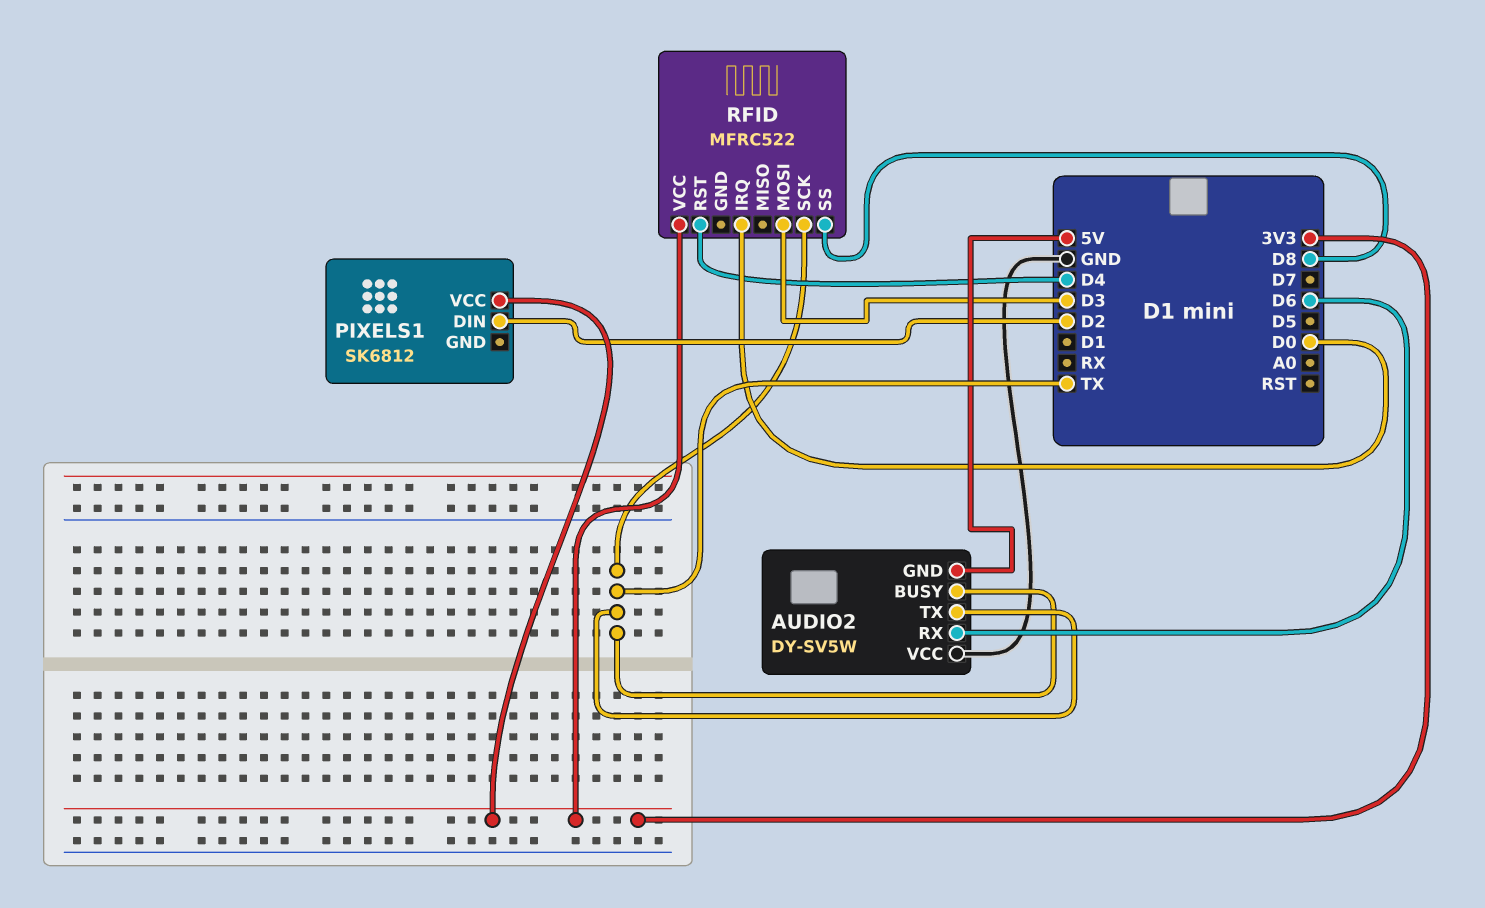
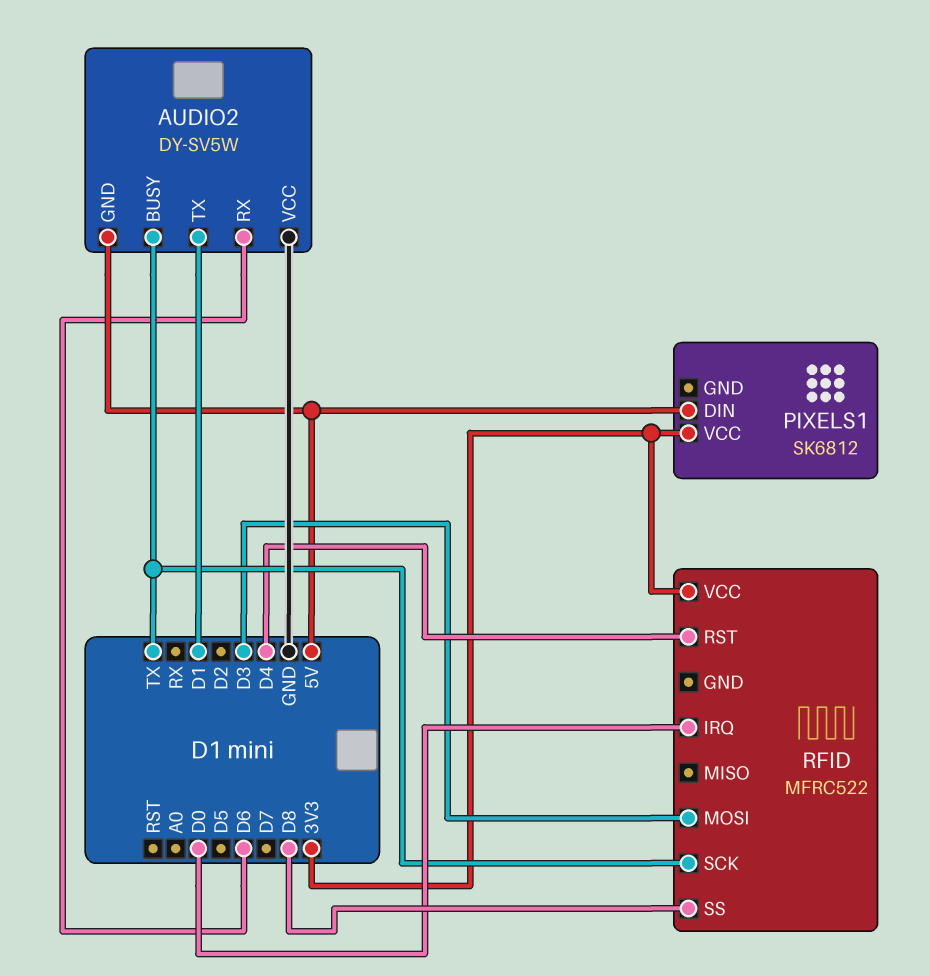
AUDIO2 pin TX: TX -> D1
PIXELS1 pin DIN: D2 -> 5V

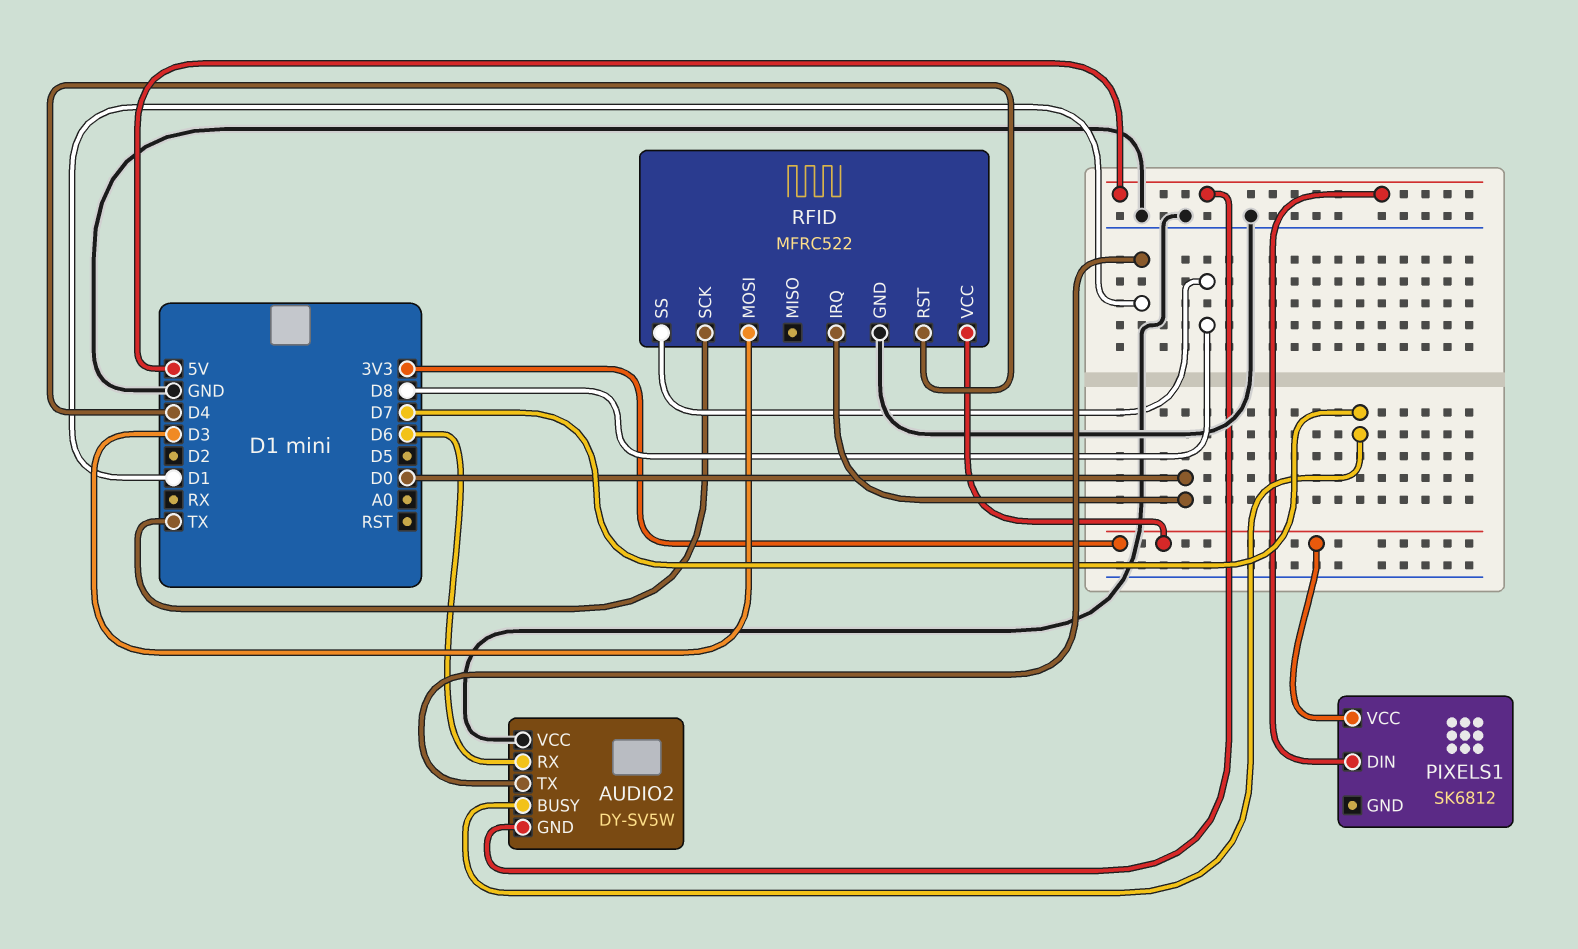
AUDIO2 pin BUSY: TX -> D7
RFID pin GND: none -> GND

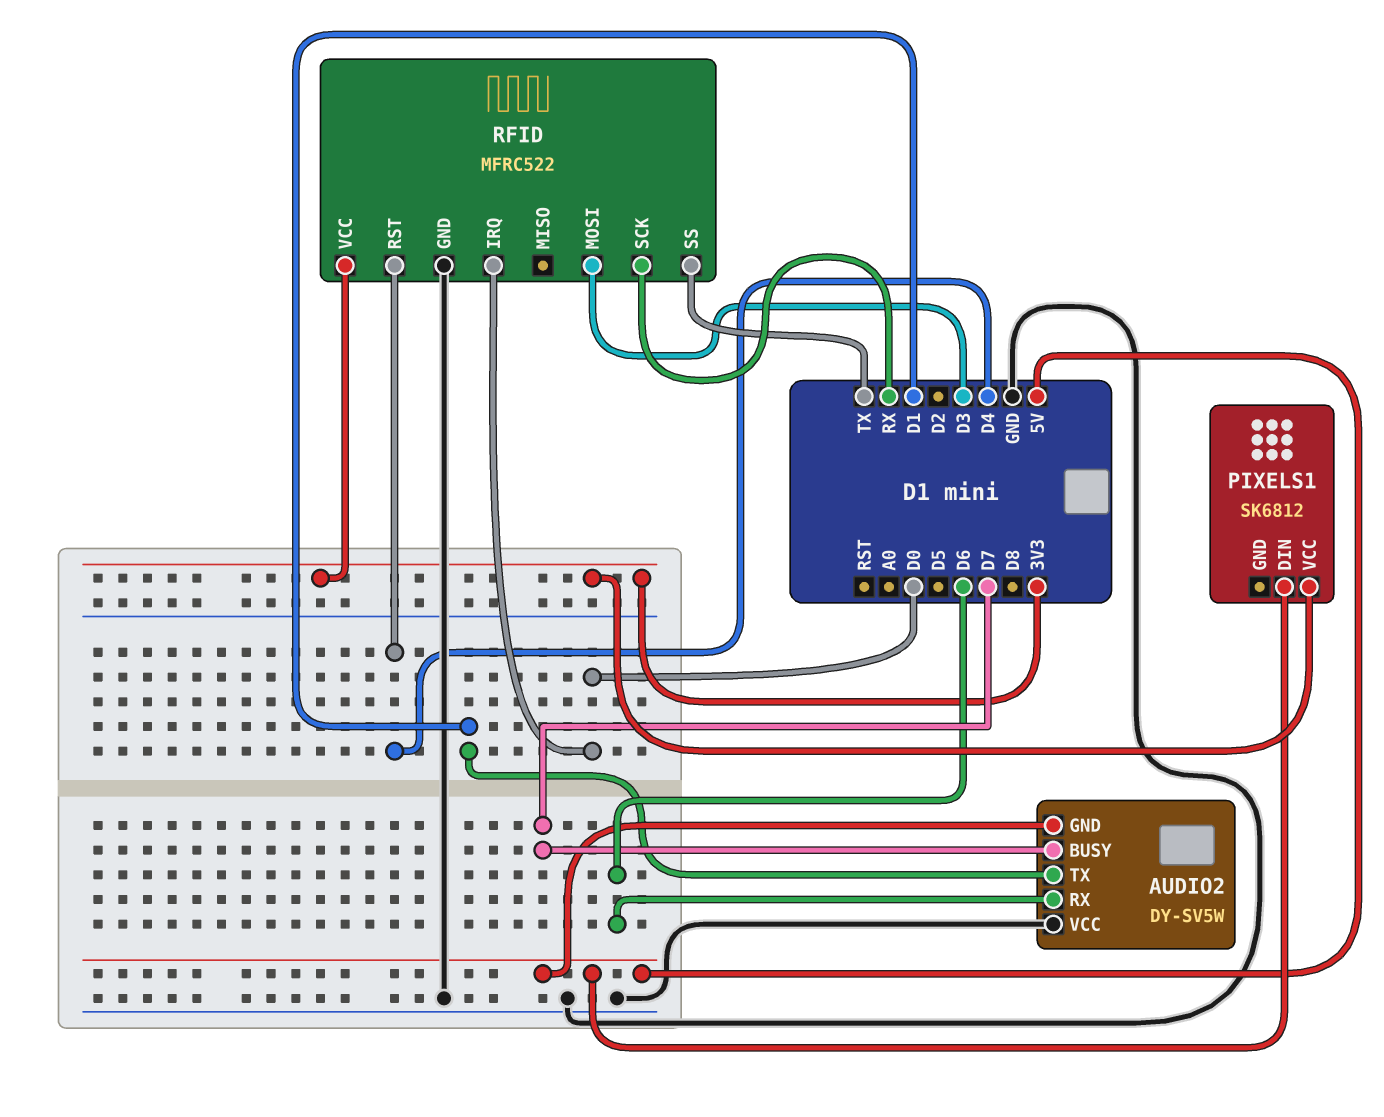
RFID pin SCK: TX -> RX
RFID pin SS: D8 -> TX

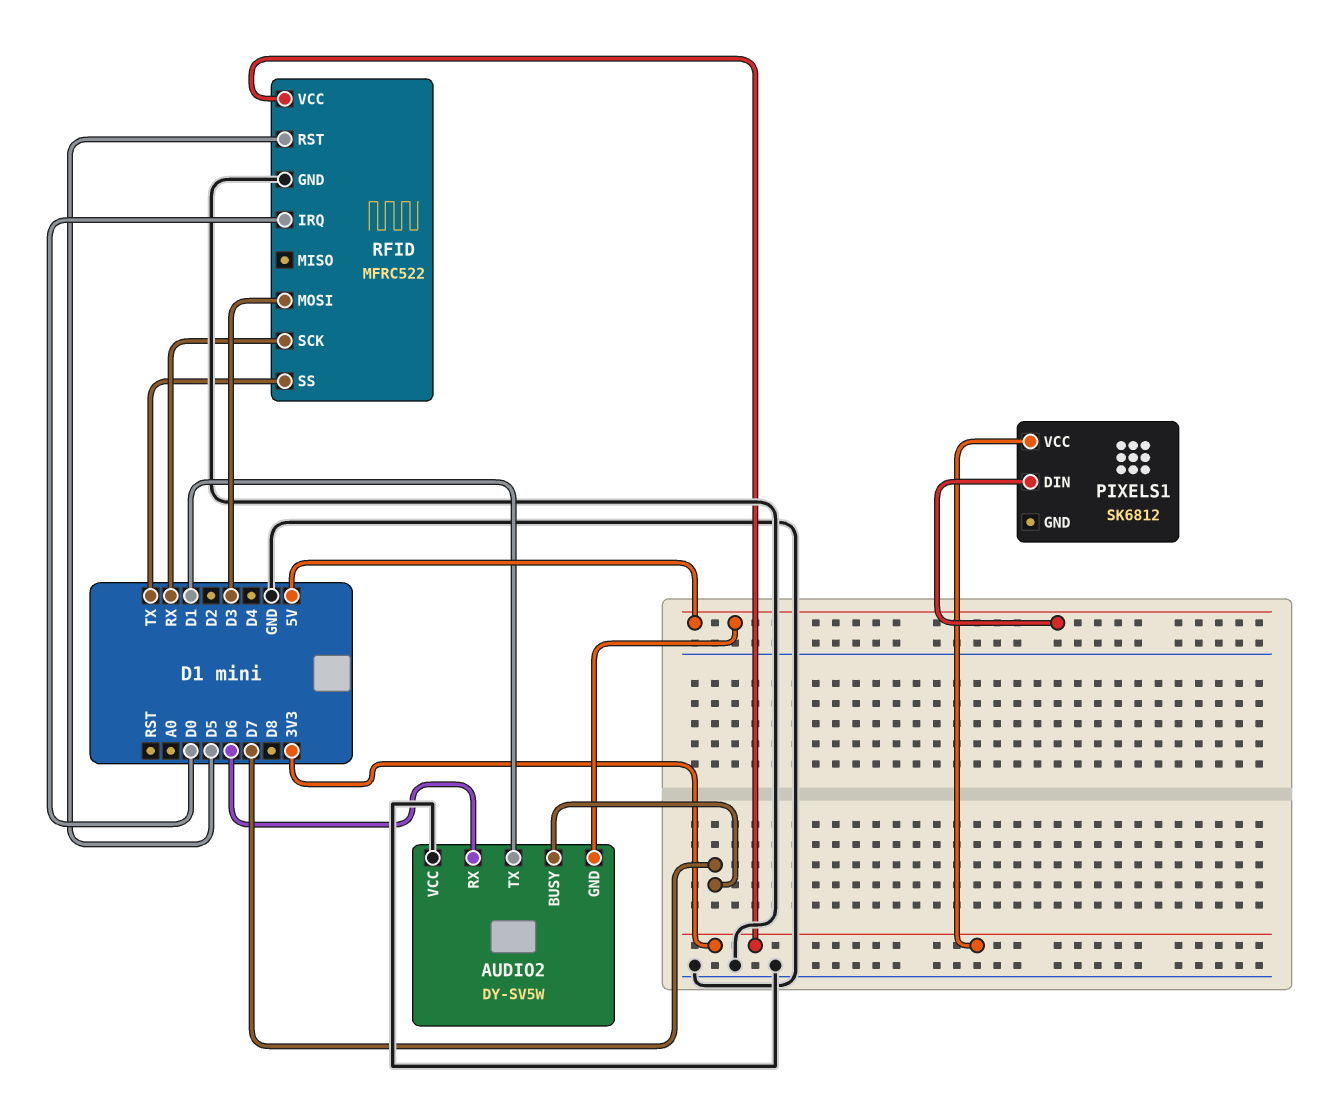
RFID pin RST: D4 -> D5

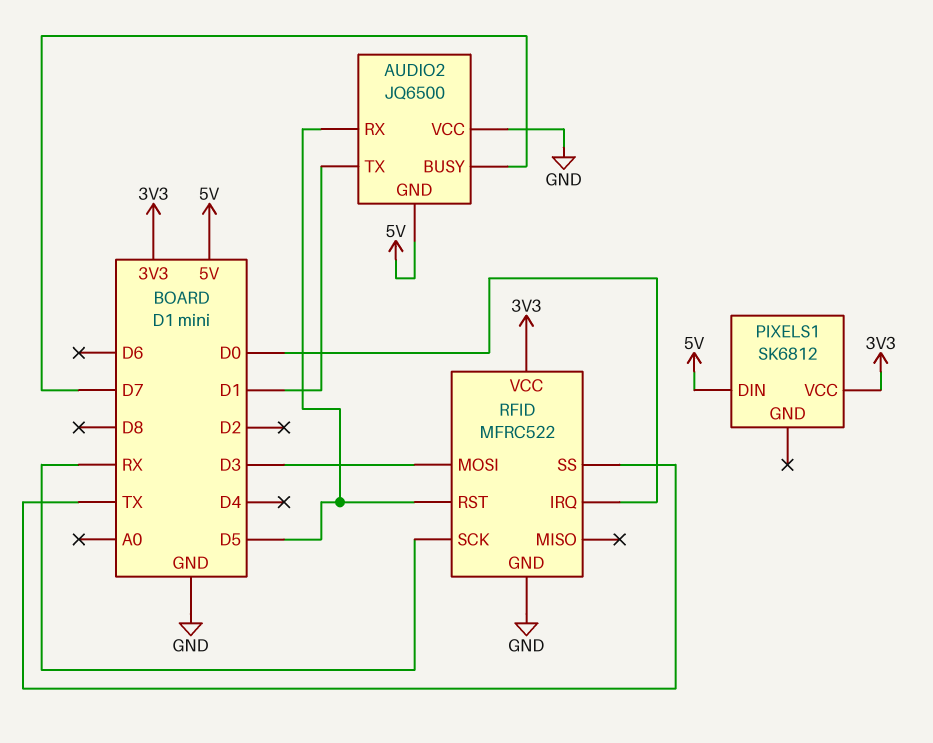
AUDIO2: DY-SV5W -> JQ6500
AUDIO2 pin RX: D6 -> D5

